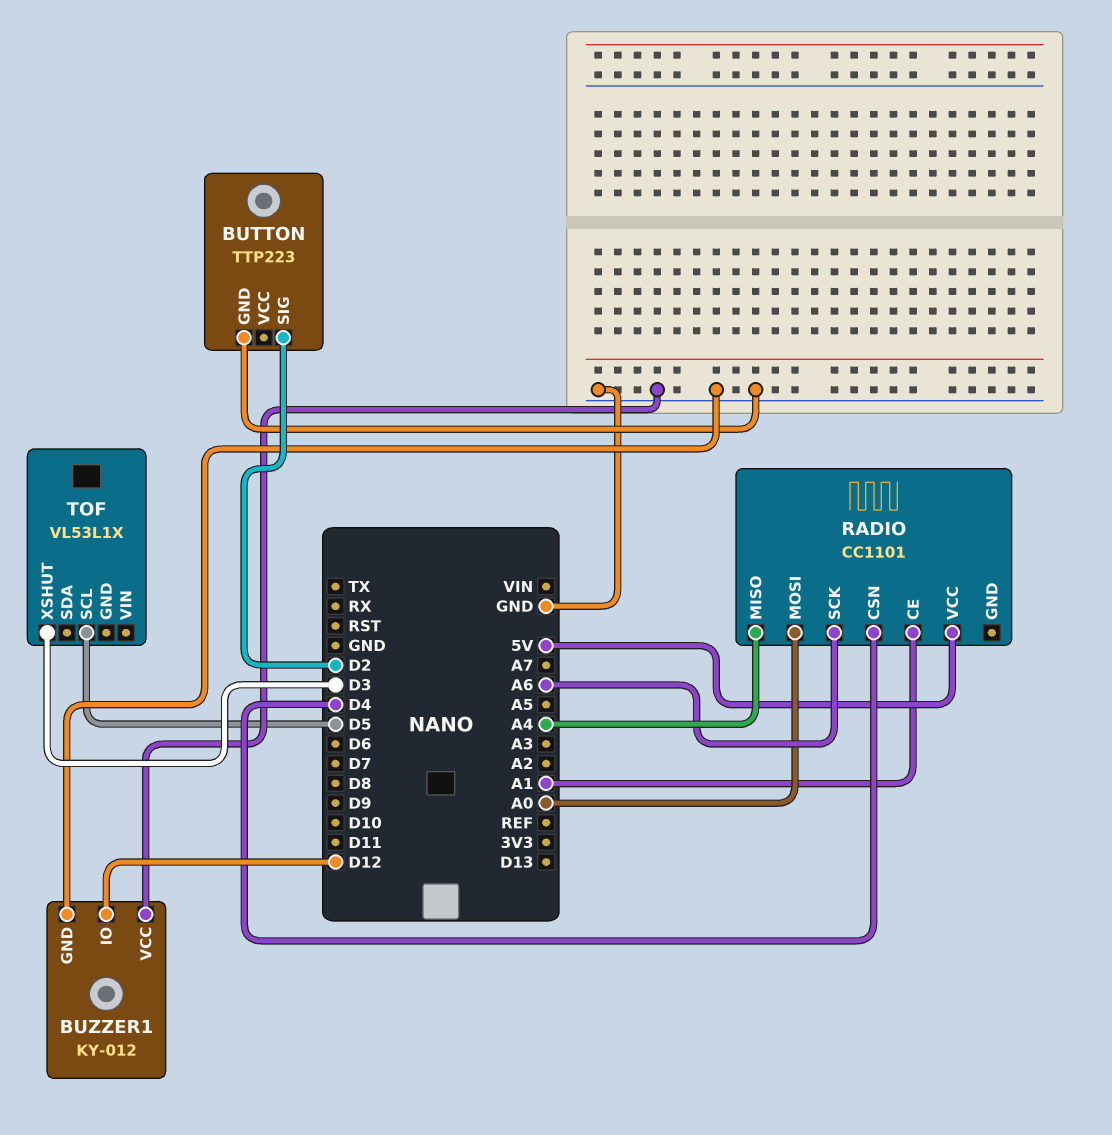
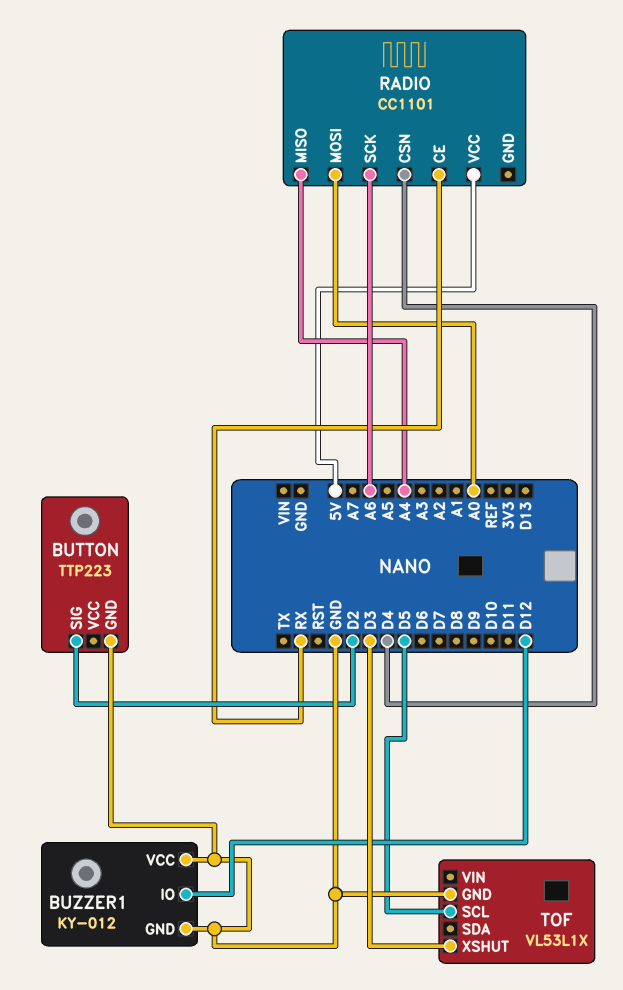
RADIO pin CE: A1 -> RX
TOF pin GND: none -> GND

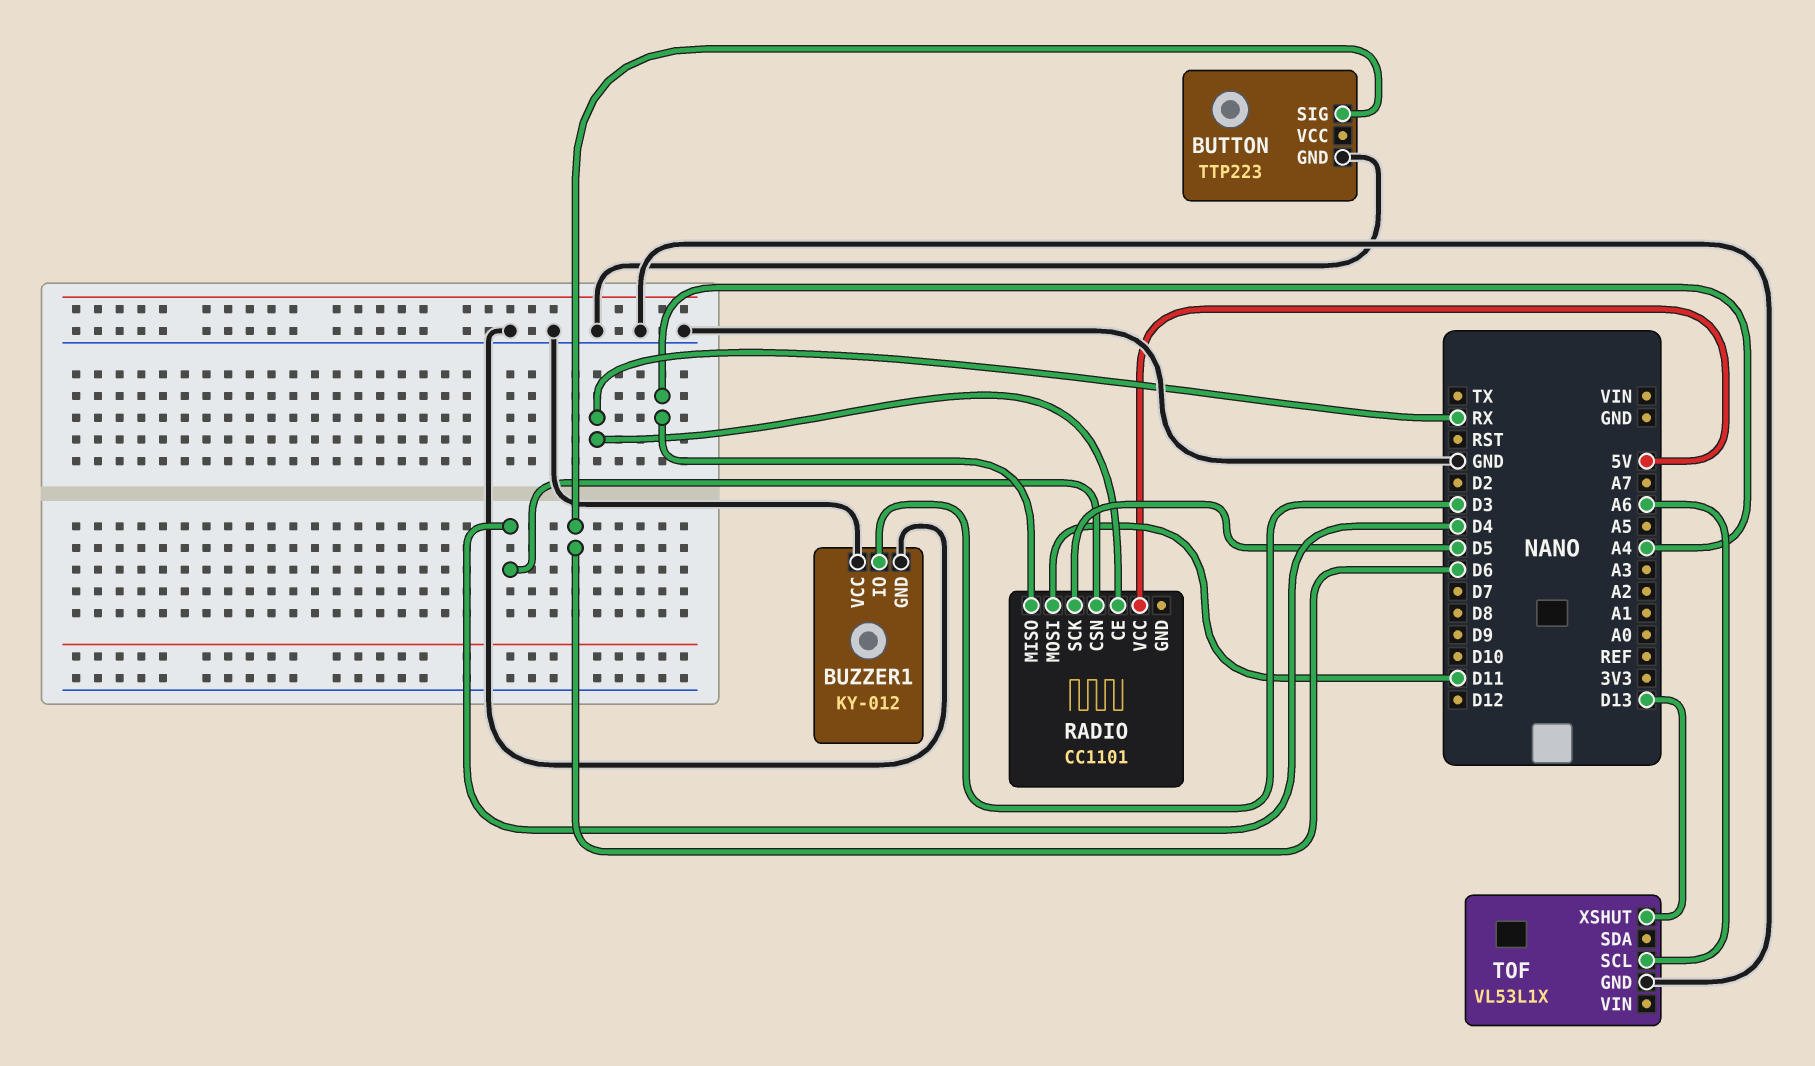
BUTTON pin SIG: D2 -> D6
BUZZER1 pin IO: D12 -> D3
RADIO pin MOSI: A0 -> D11
RADIO pin SCK: A6 -> D5
TOF pin SCL: D5 -> A6
TOF pin XSHUT: D3 -> D13

